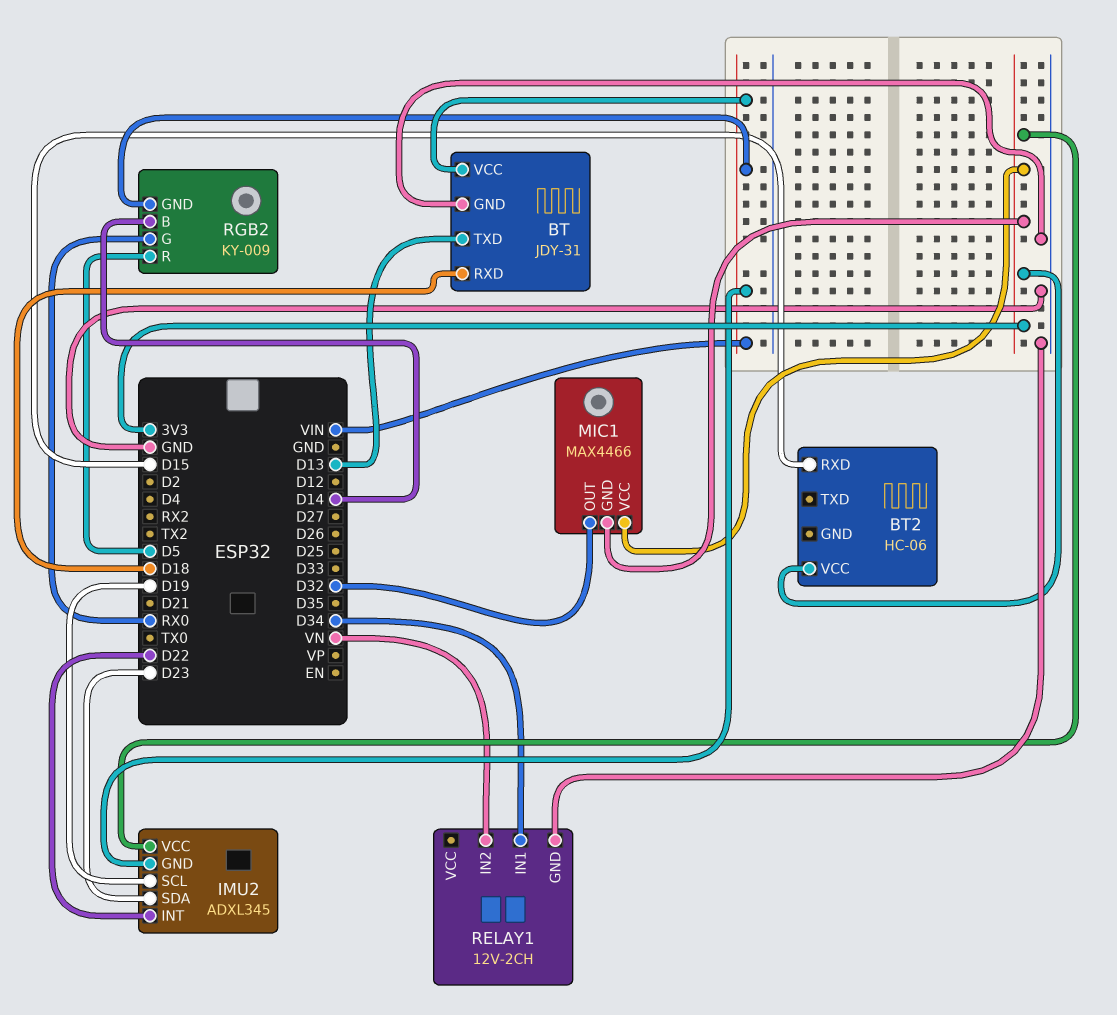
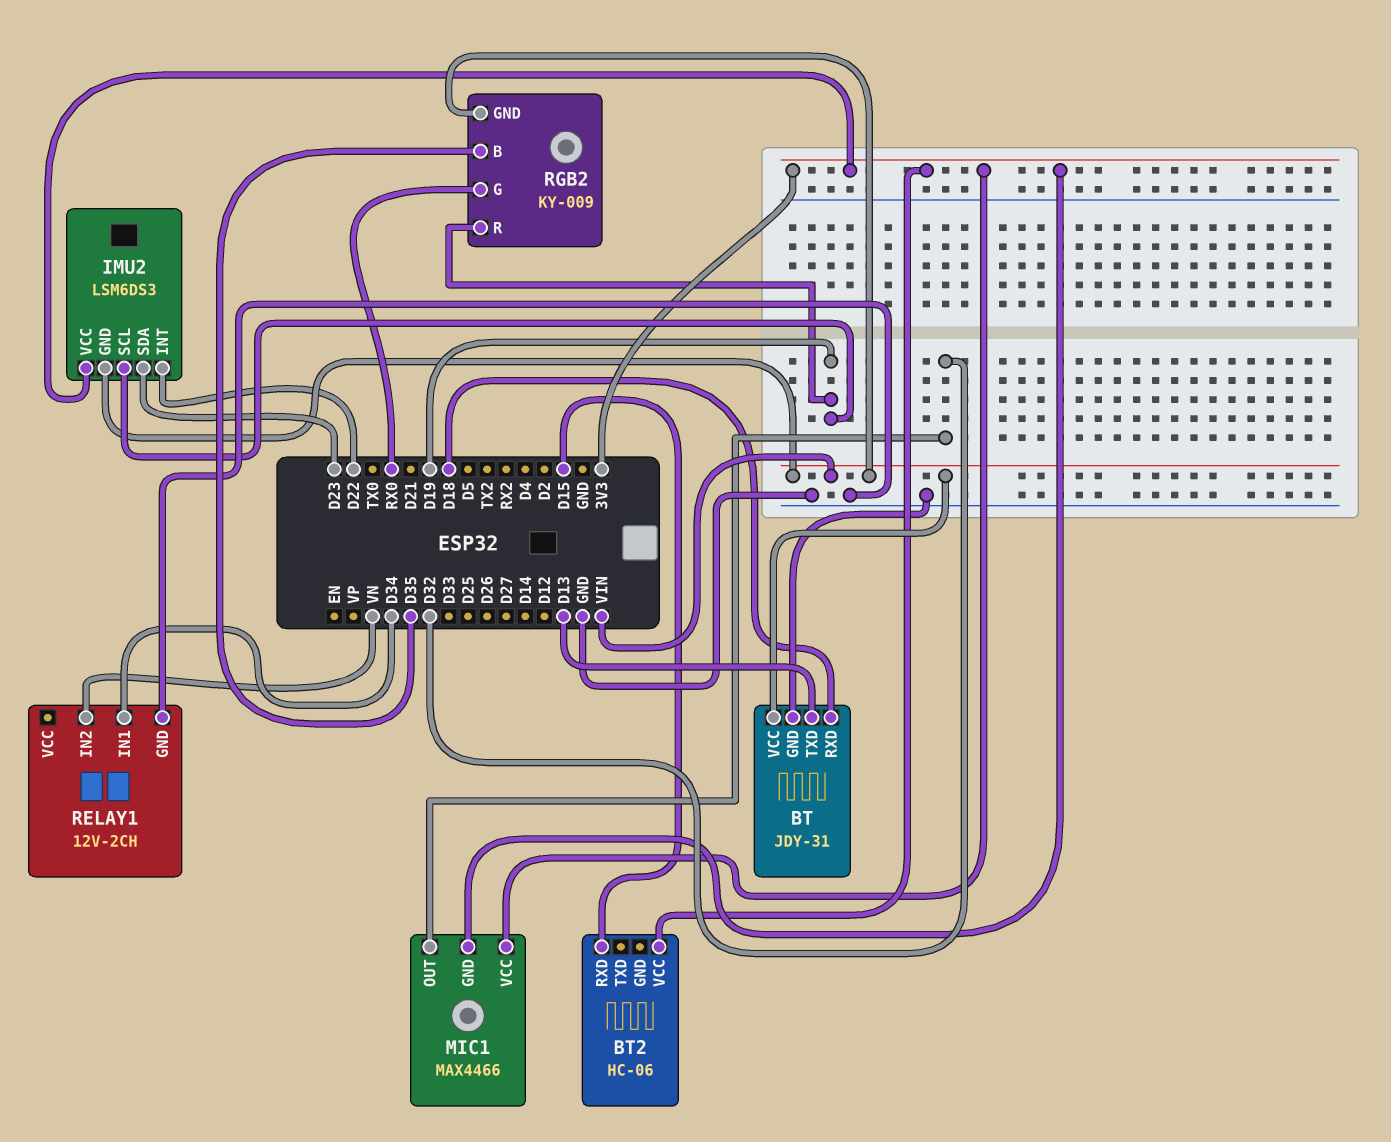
IMU2: ADXL345 -> LSM6DS3
RGB2 pin B: D14 -> D35
RGB2 pin R: D5 -> D19

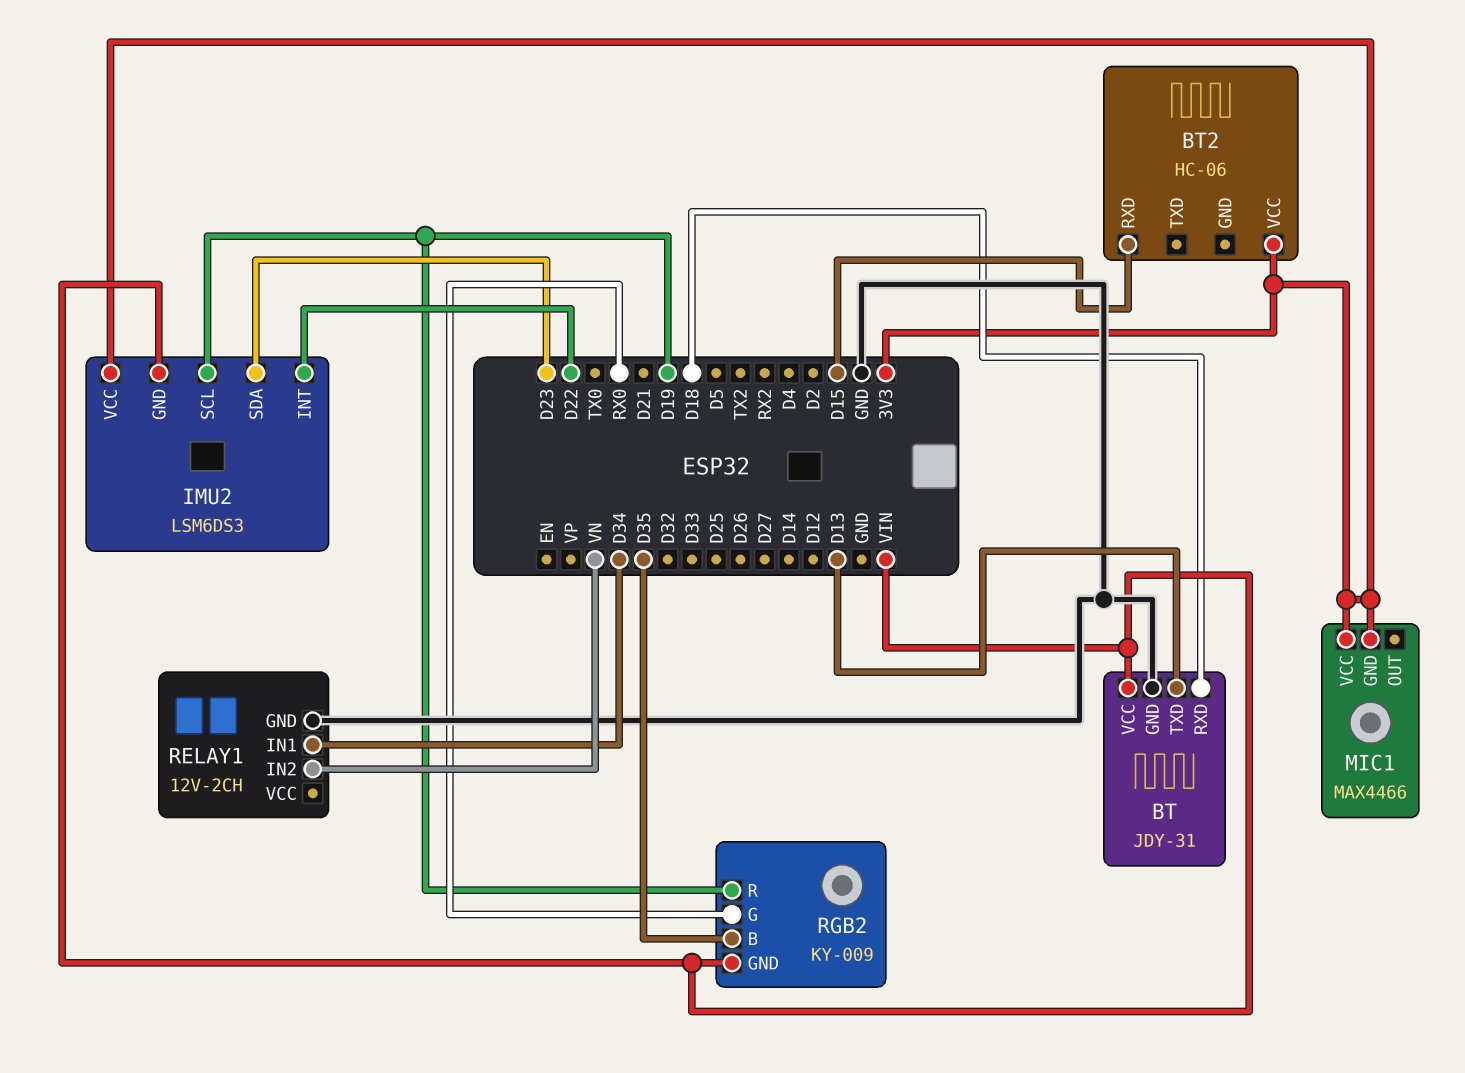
MIC1 pin OUT: D32 -> none

